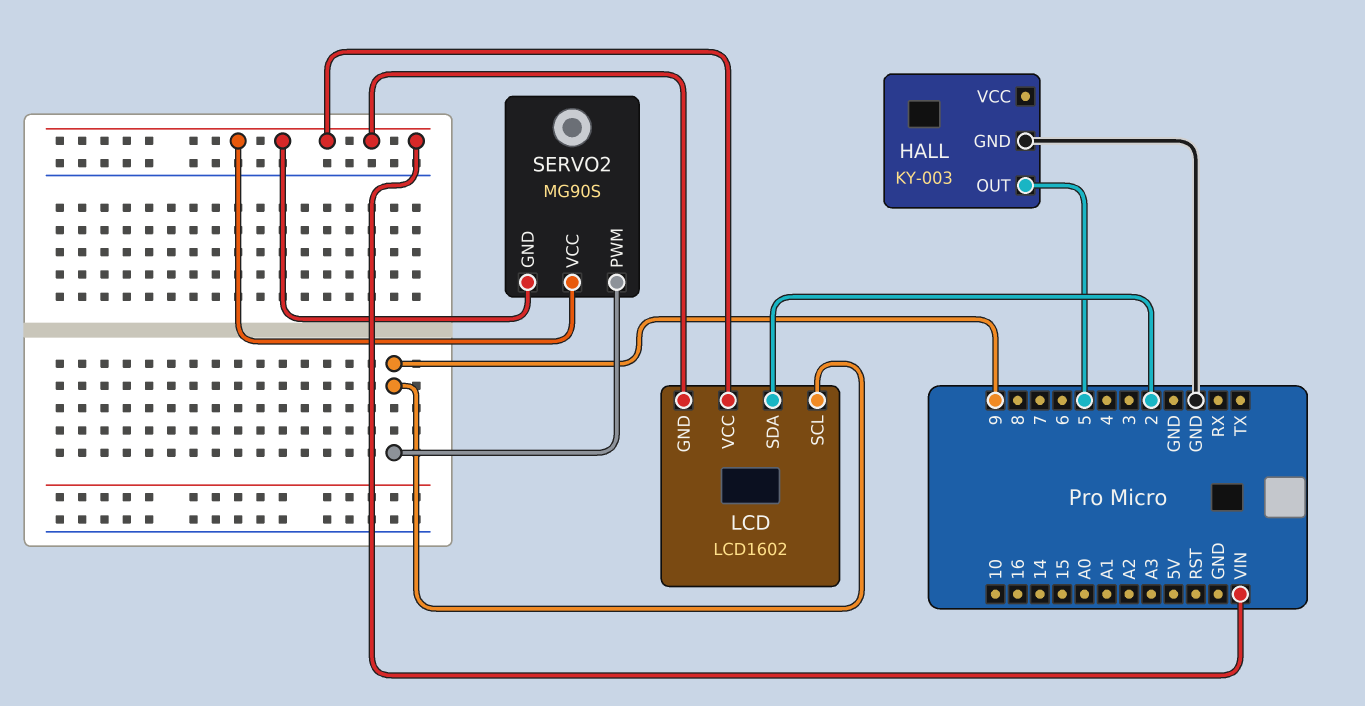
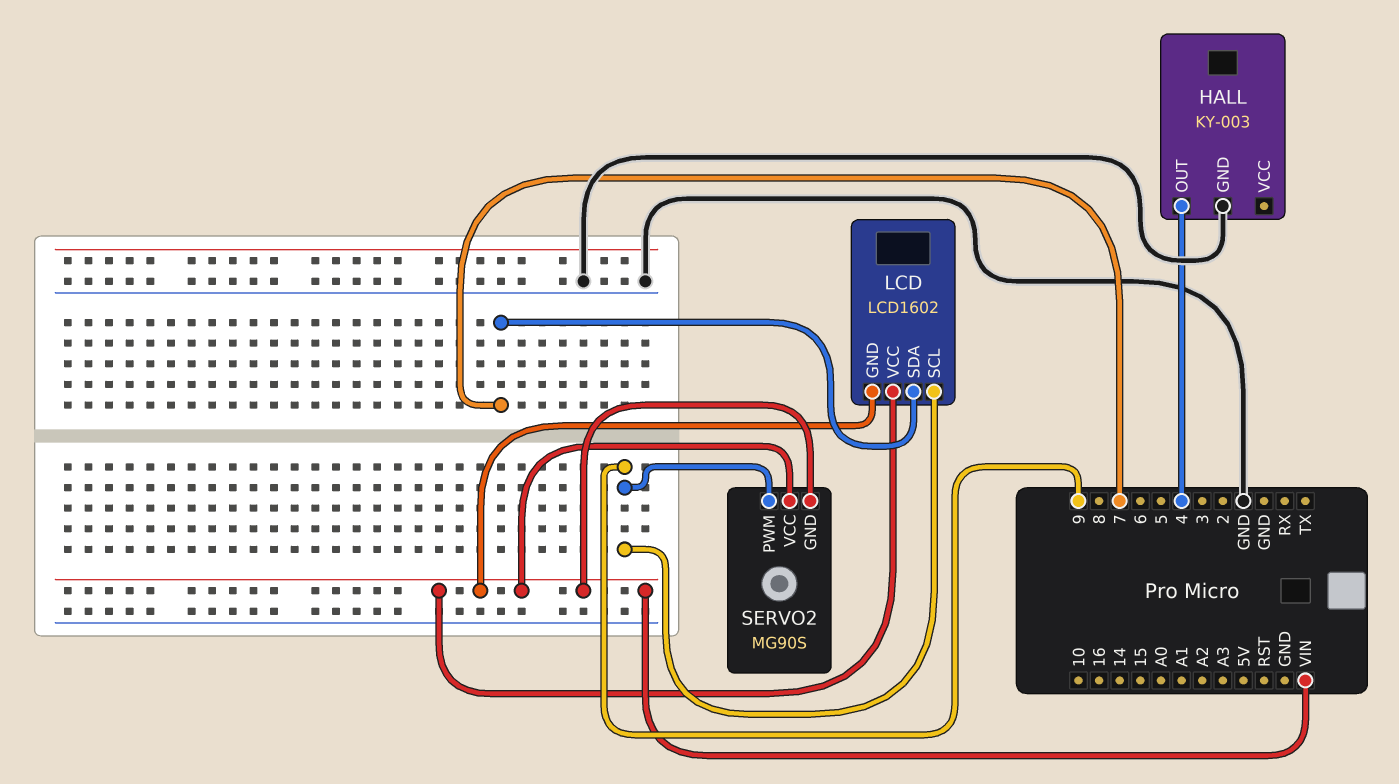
HALL pin OUT: 5 -> 4
LCD pin SDA: 2 -> 7

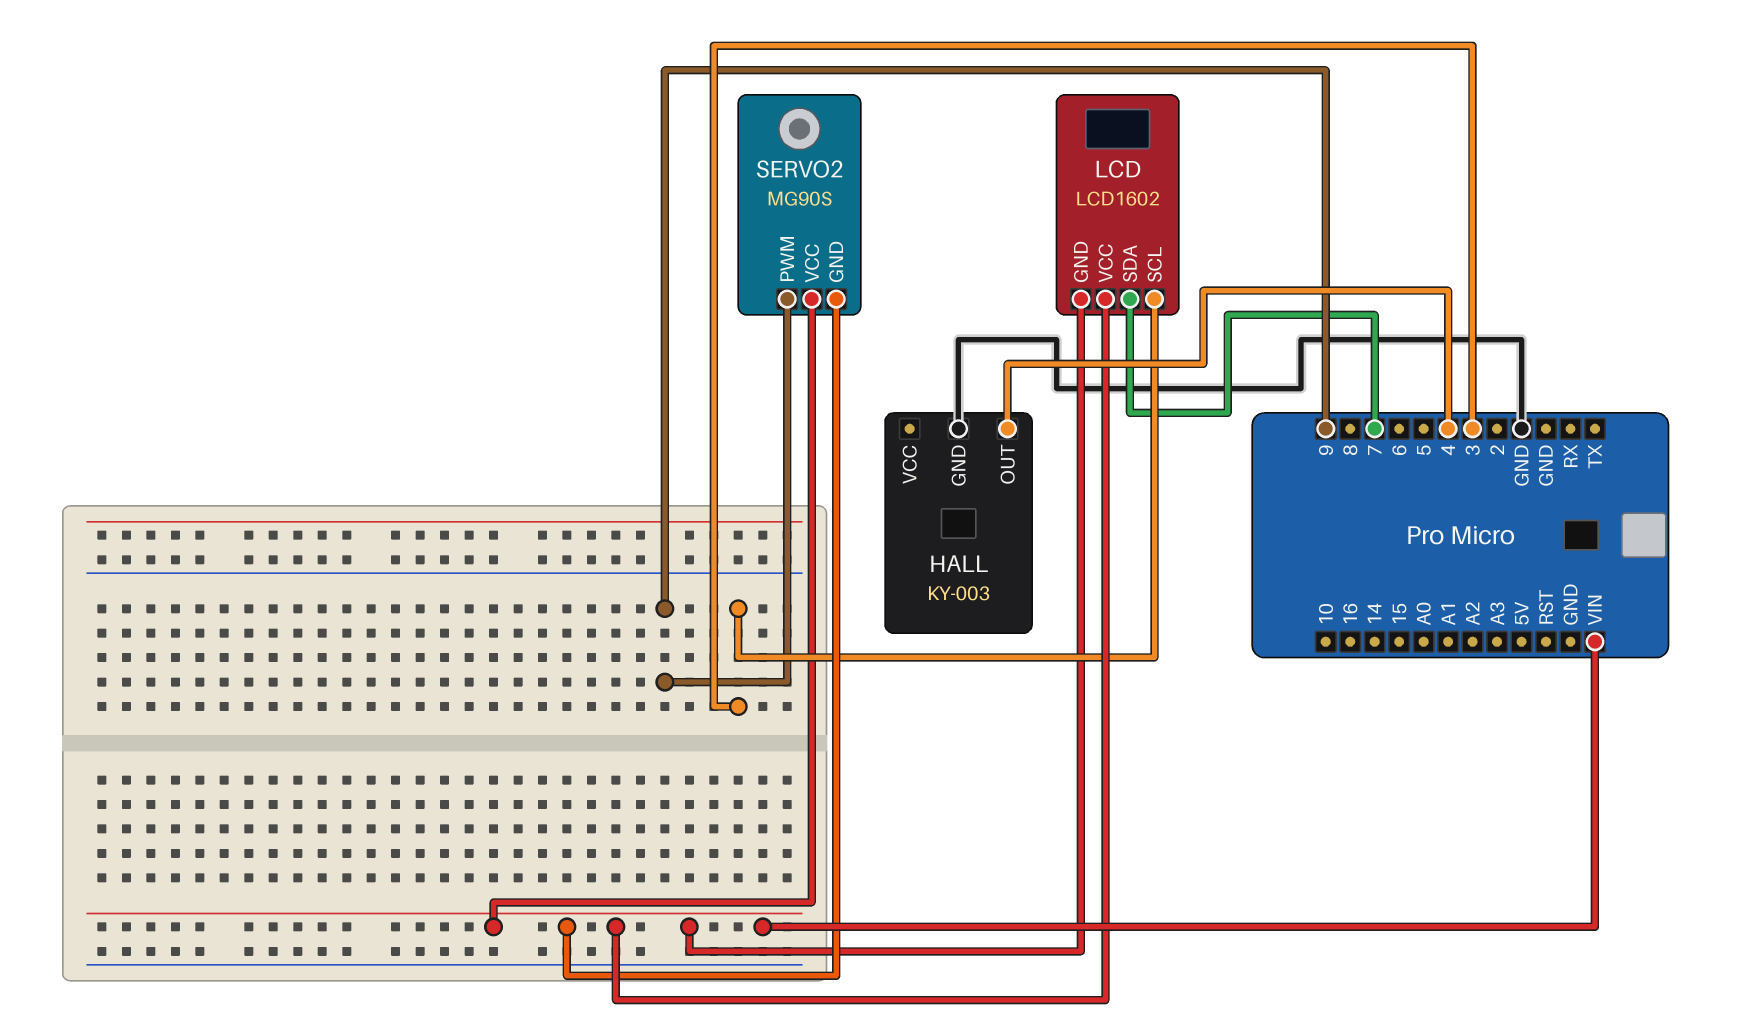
LCD pin SCL: 9 -> 3

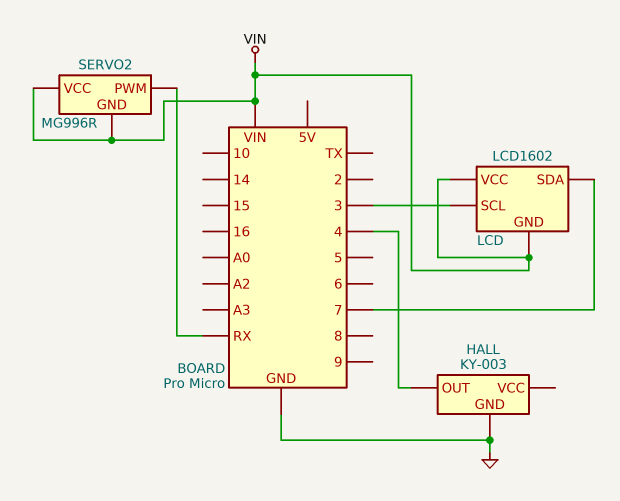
SERVO2: MG90S -> MG996R
SERVO2 pin PWM: 9 -> RX

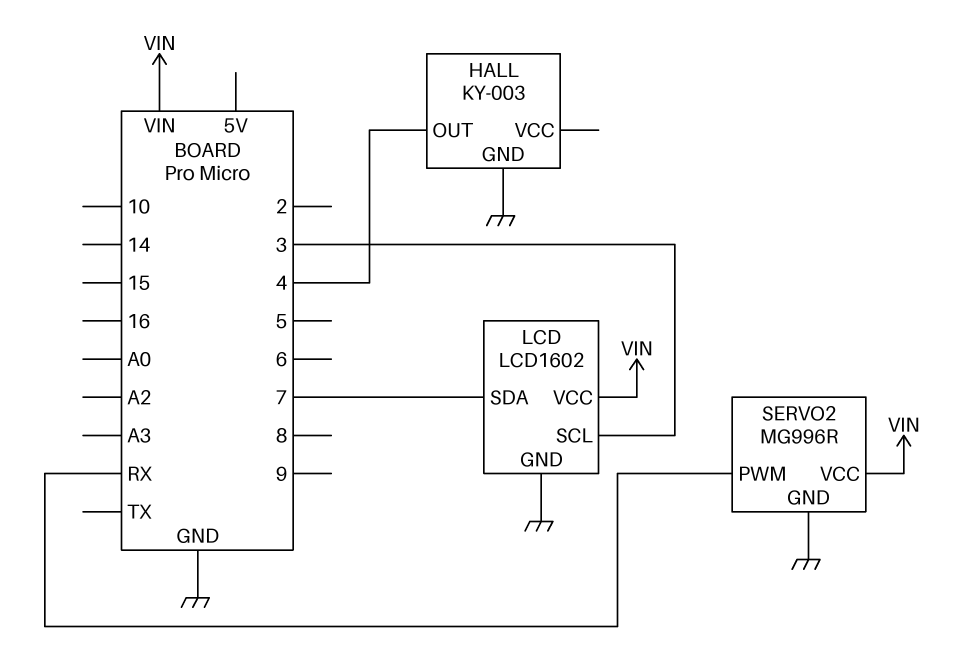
LCD pin GND: VIN -> GND
SERVO2 pin GND: VIN -> GND

